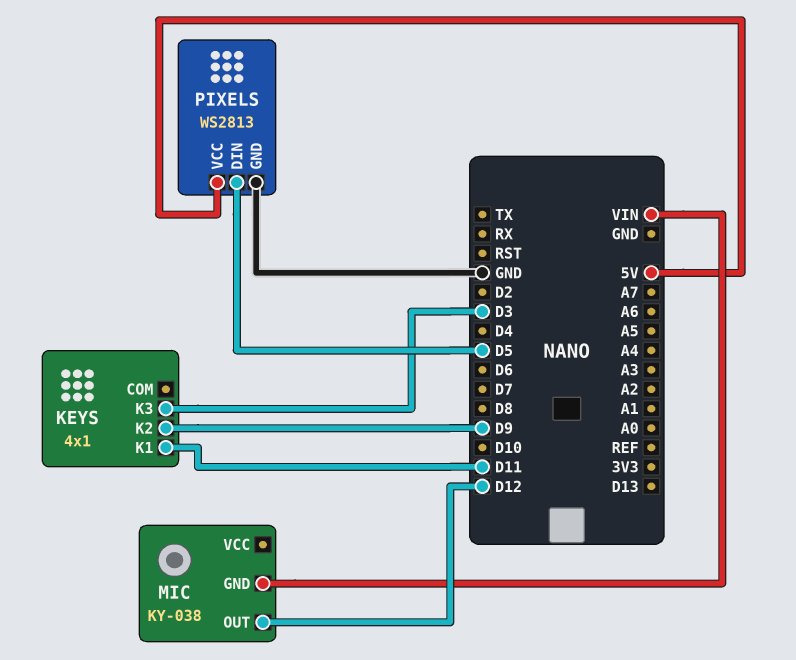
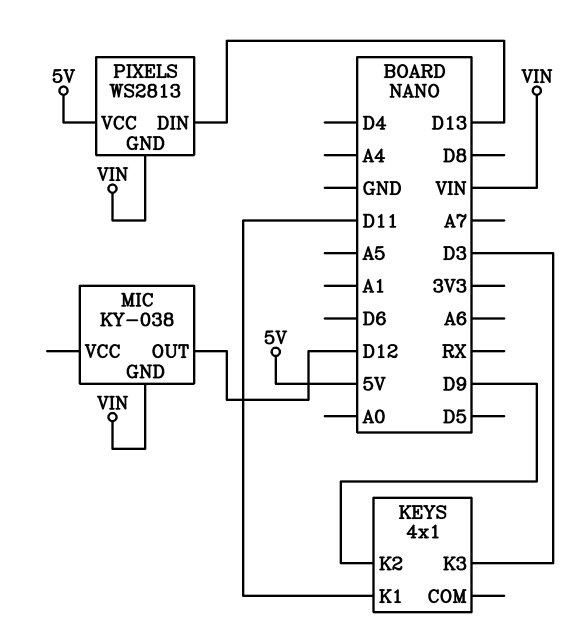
PIXELS pin DIN: D5 -> D13
PIXELS pin GND: GND -> VIN

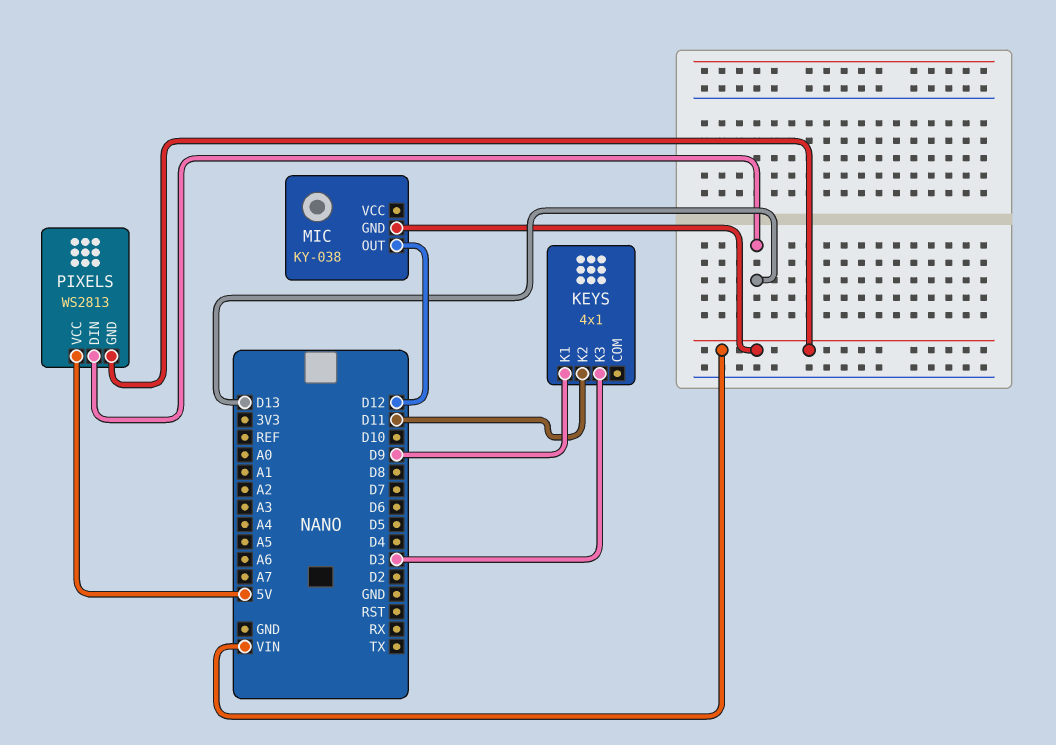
KEYS pin K1: D11 -> D9
KEYS pin K2: D9 -> D11

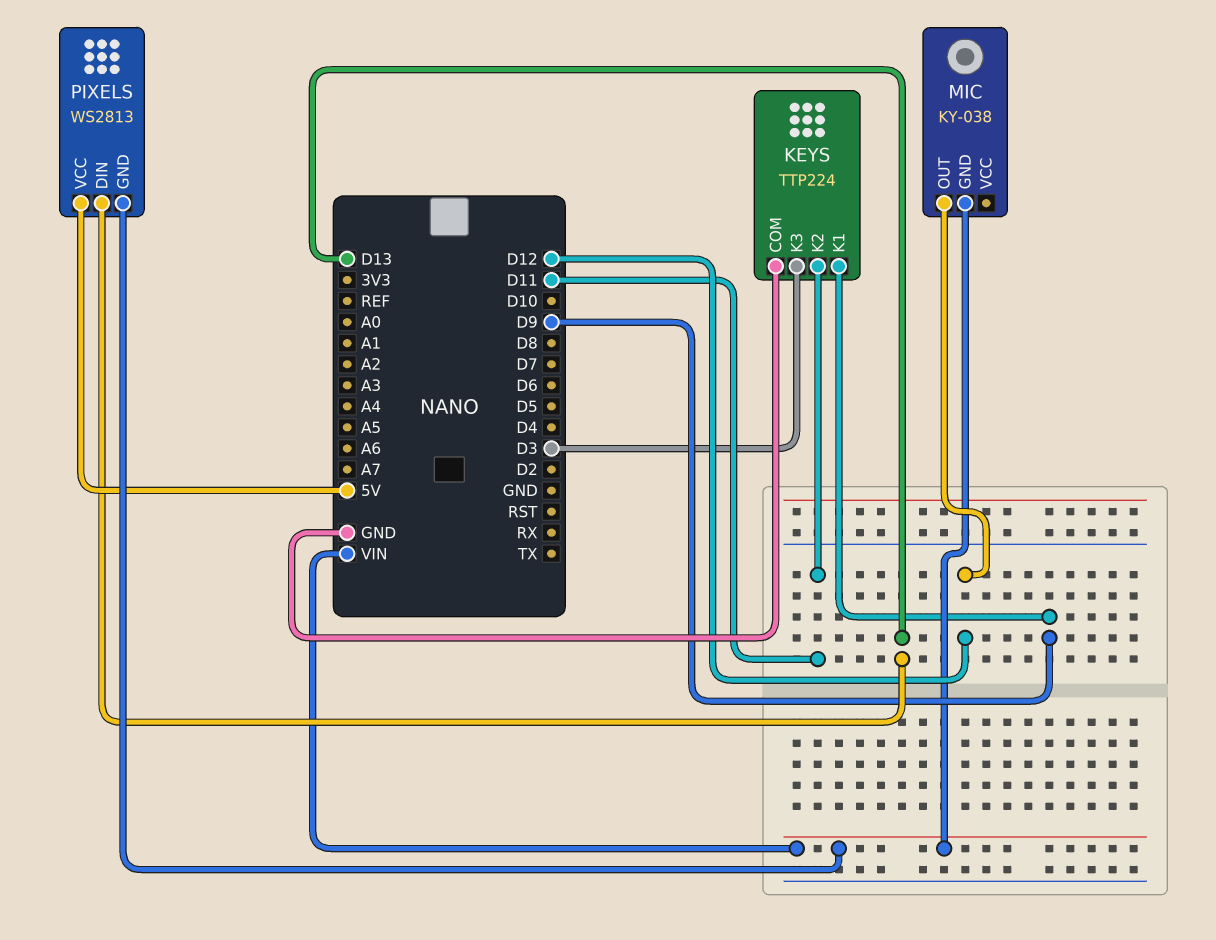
KEYS: 4x1 -> TTP224
KEYS pin COM: none -> GND

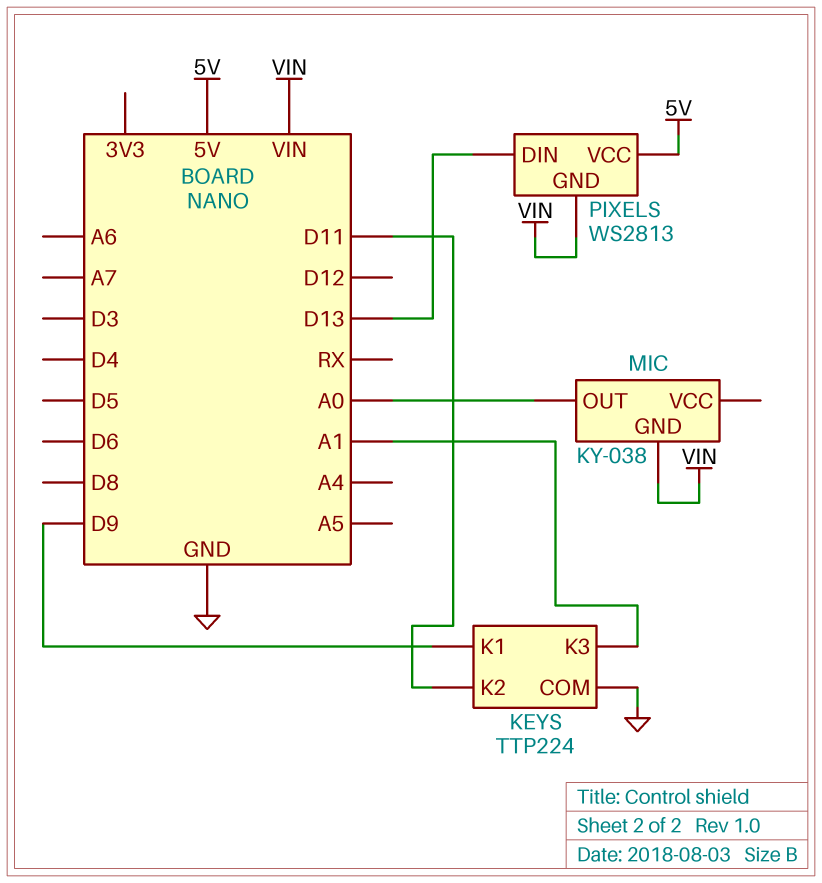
KEYS pin K3: D3 -> A1
MIC pin OUT: D12 -> A0

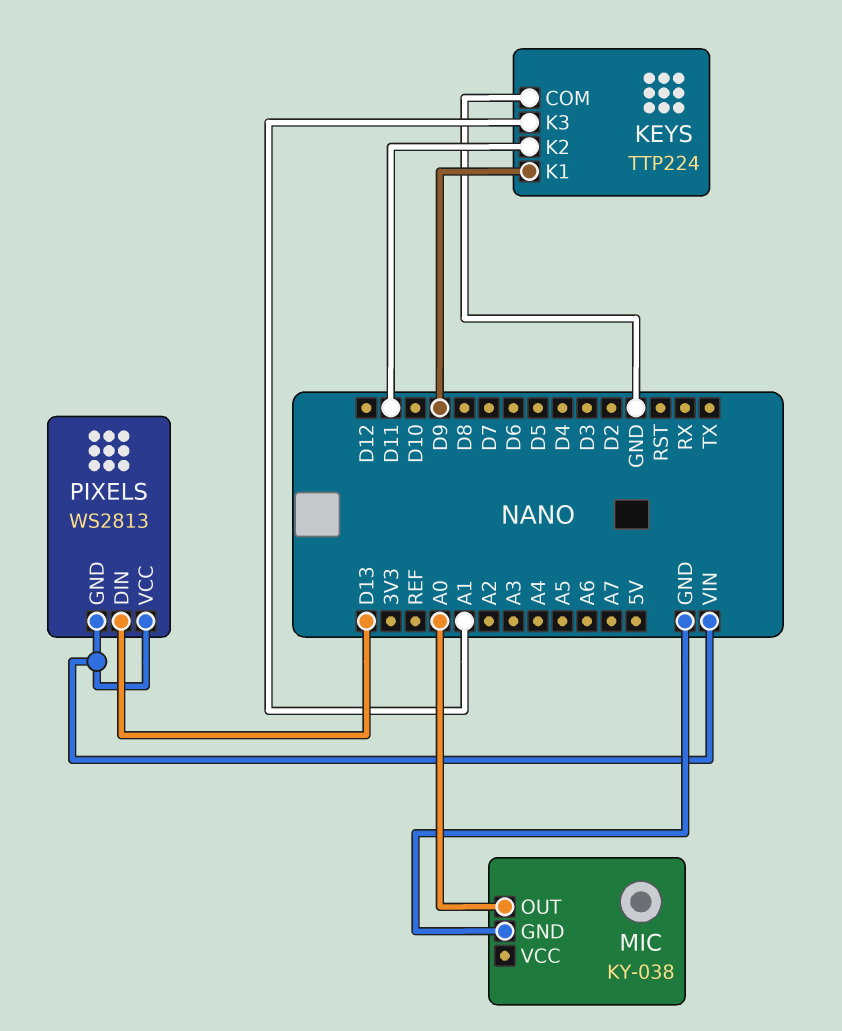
MIC pin GND: VIN -> GND
PIXELS pin VCC: 5V -> VIN

